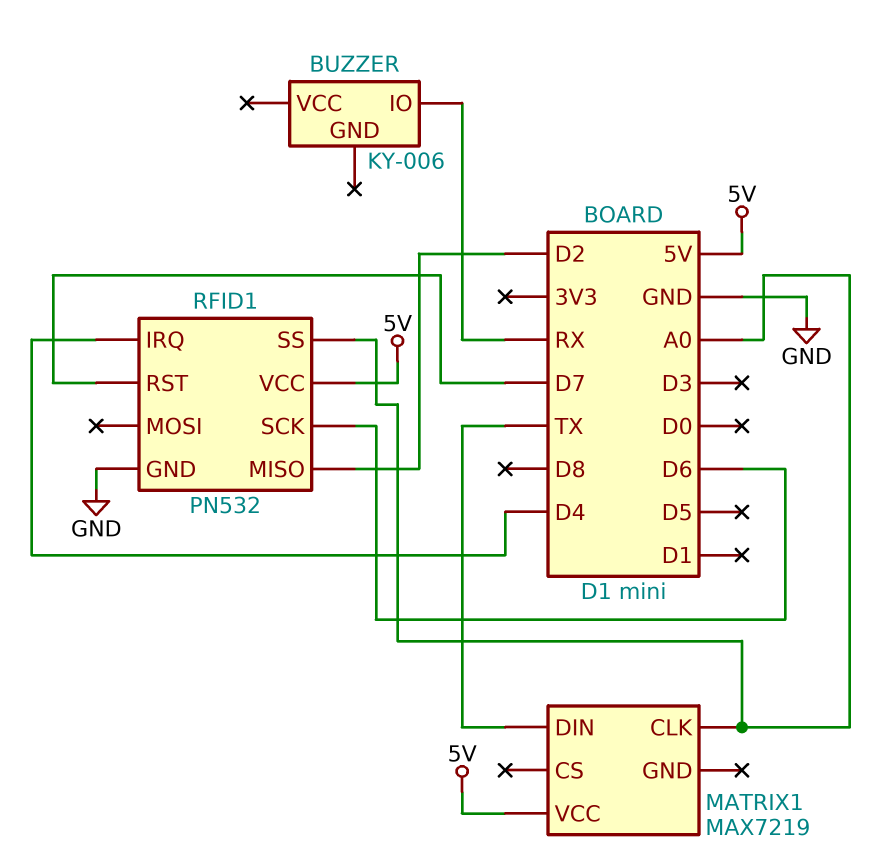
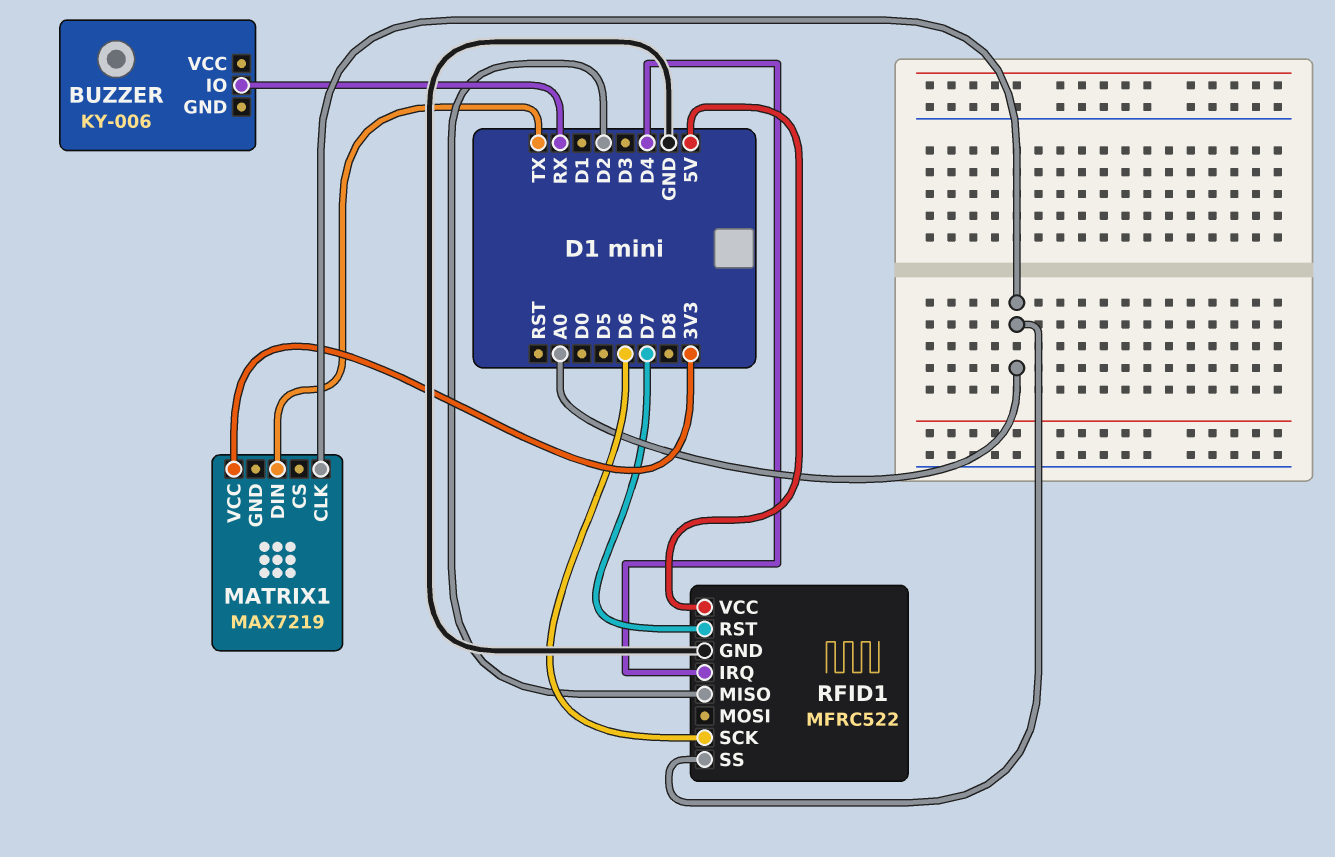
MATRIX1 pin VCC: 5V -> 3V3
RFID1: PN532 -> MFRC522

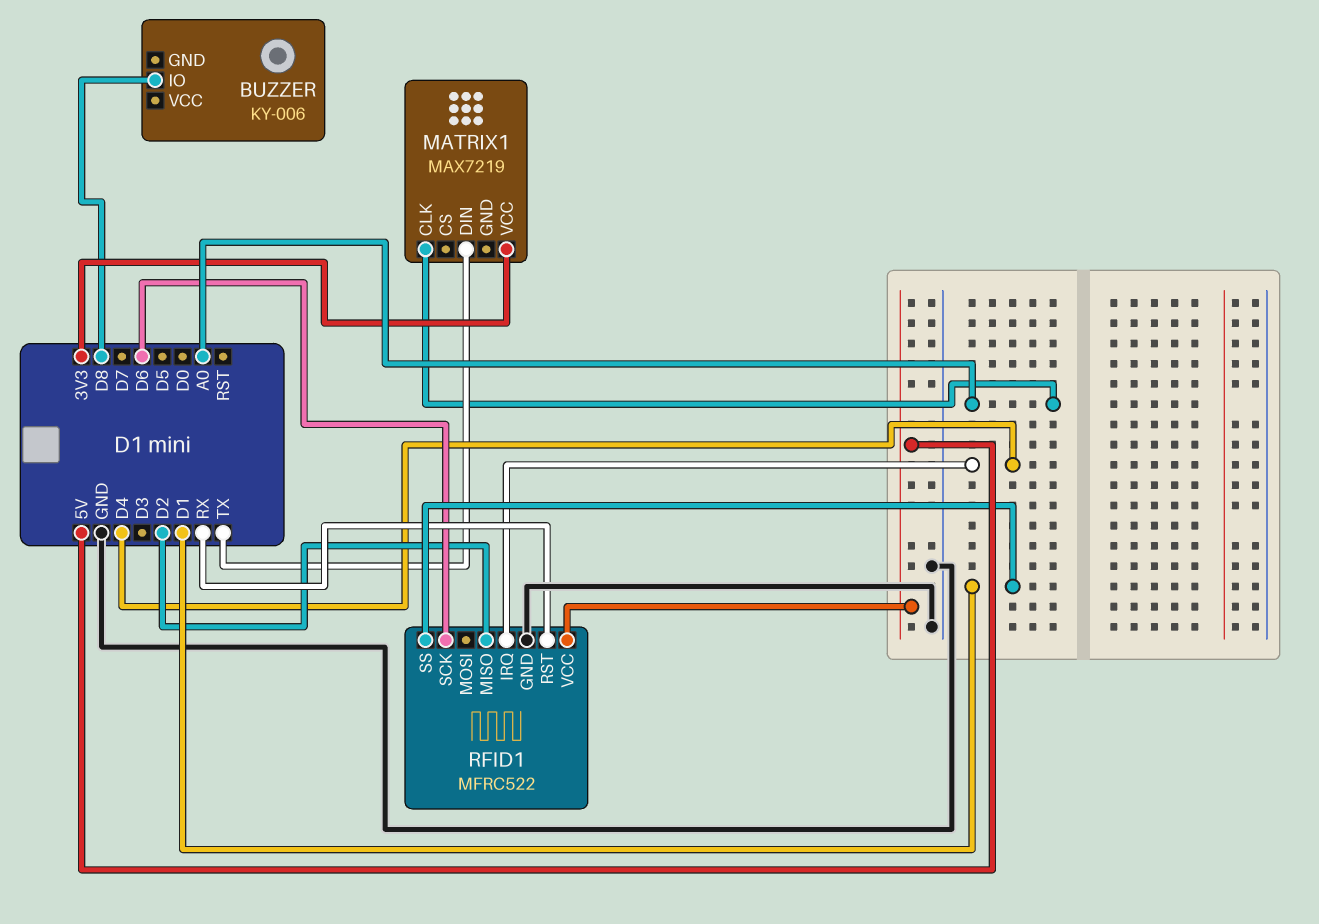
BUZZER pin IO: RX -> D8
RFID1 pin RST: D7 -> RX
RFID1 pin SS: A0 -> D1

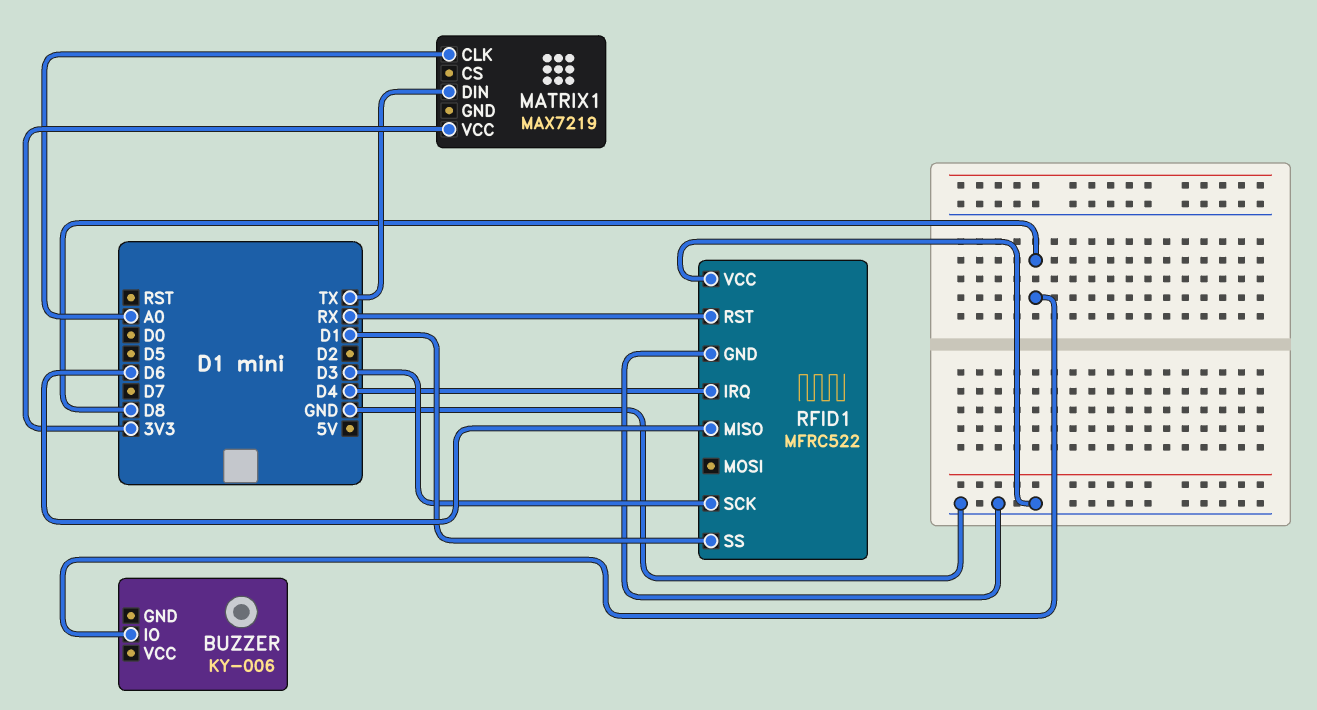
RFID1 pin MISO: D2 -> D6
RFID1 pin SCK: D6 -> D3
RFID1 pin VCC: 5V -> GND

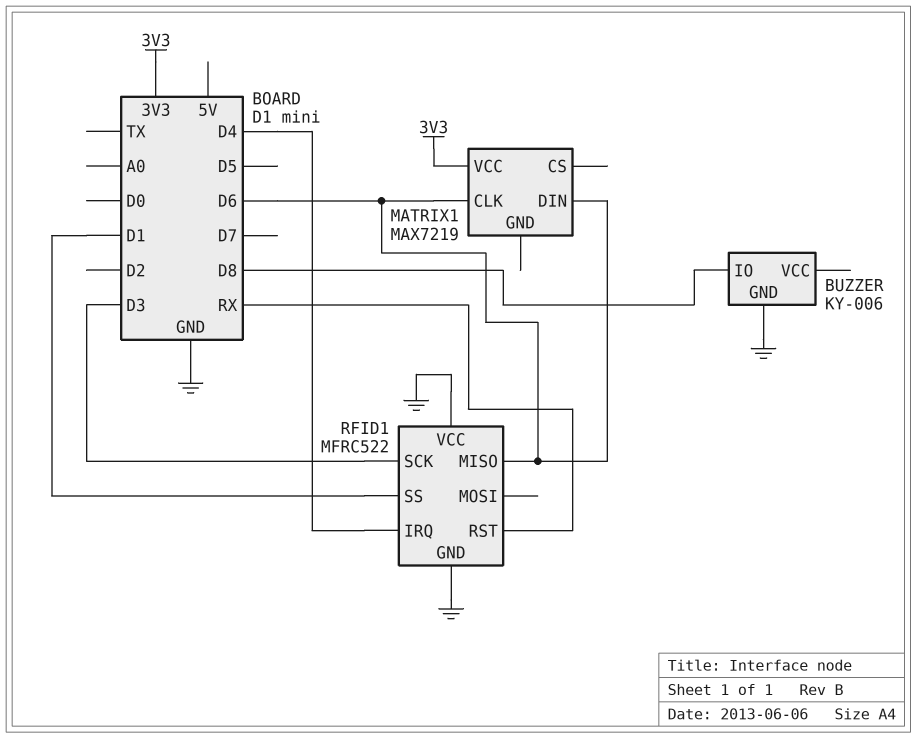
BUZZER pin GND: none -> GND
MATRIX1 pin CLK: A0 -> D6
MATRIX1 pin DIN: TX -> D6

